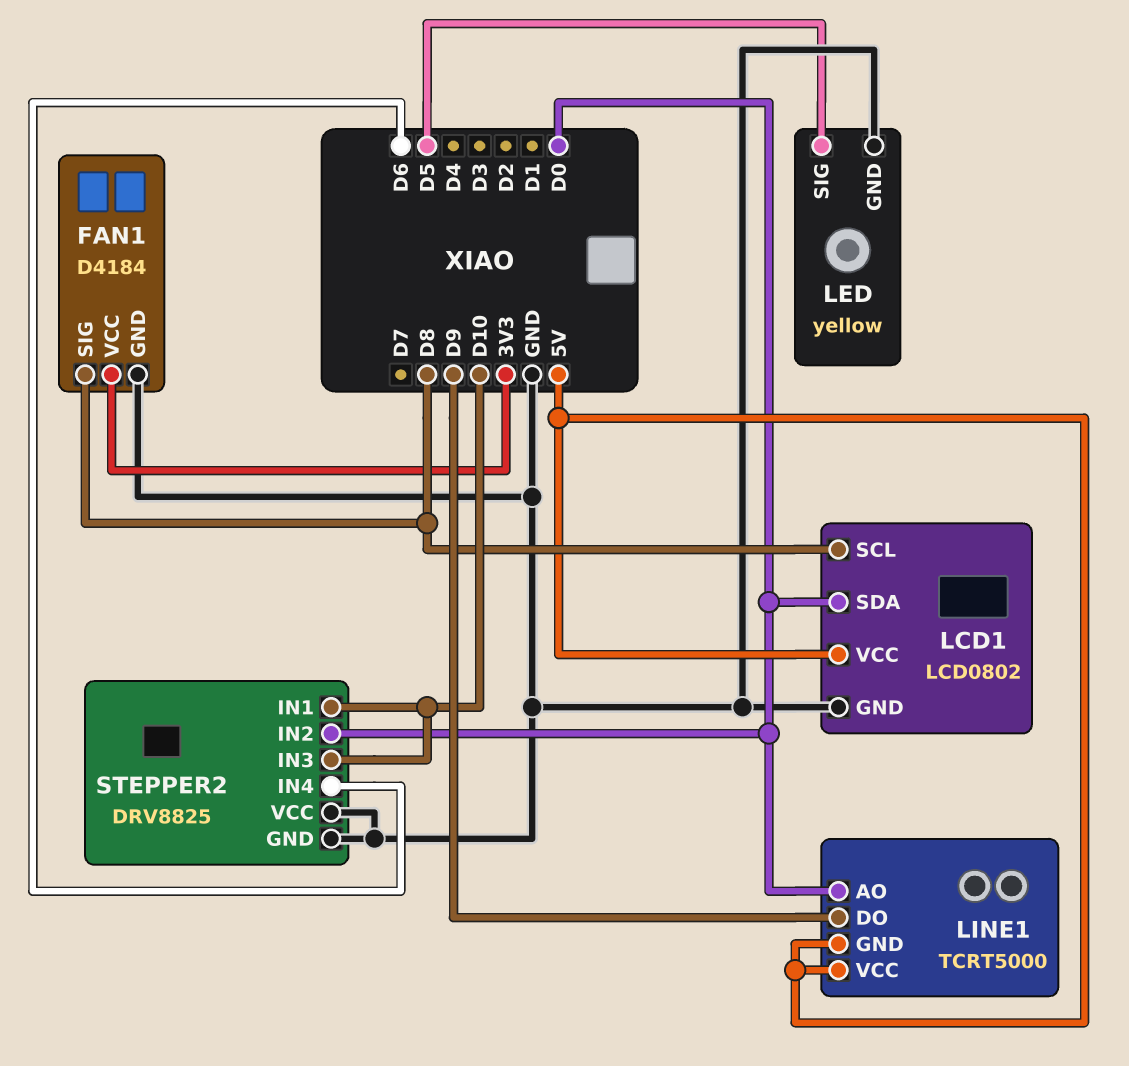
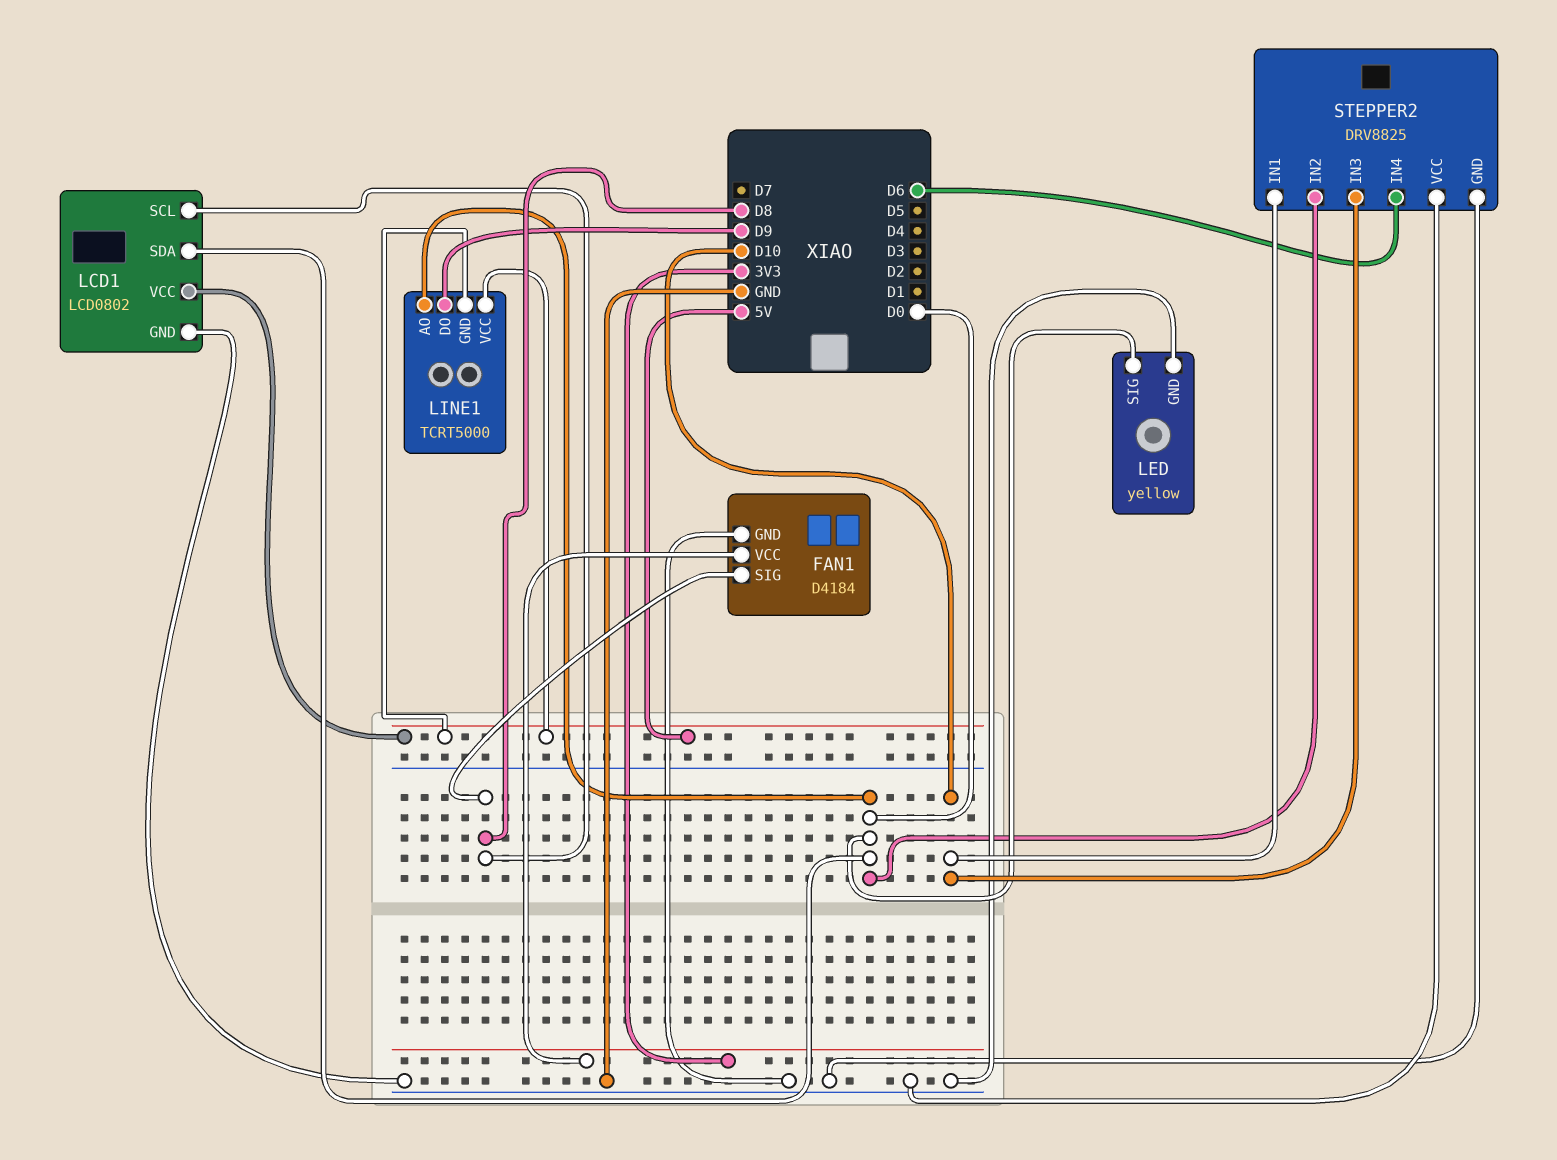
LED pin SIG: D5 -> D0

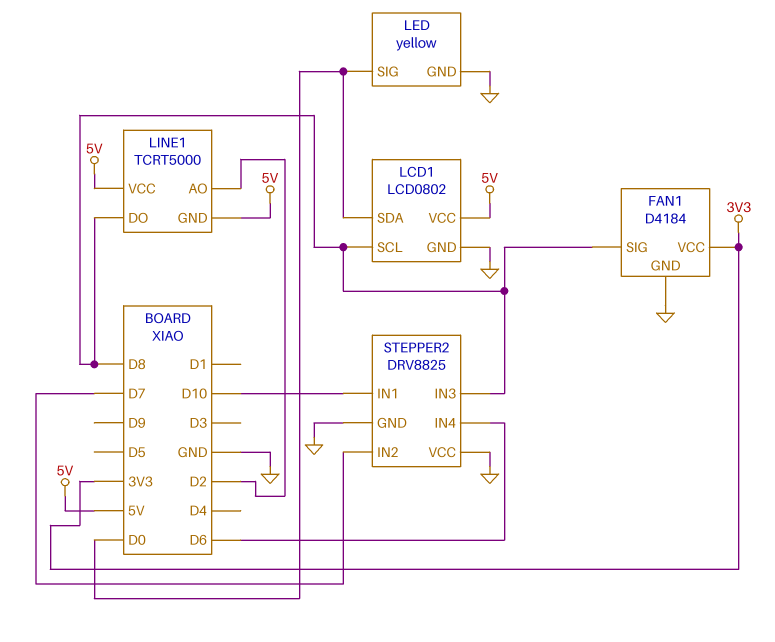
LINE1 pin AO: D0 -> D2
LINE1 pin DO: D9 -> D8
STEPPER2 pin IN2: D0 -> D7
STEPPER2 pin IN3: D10 -> D8

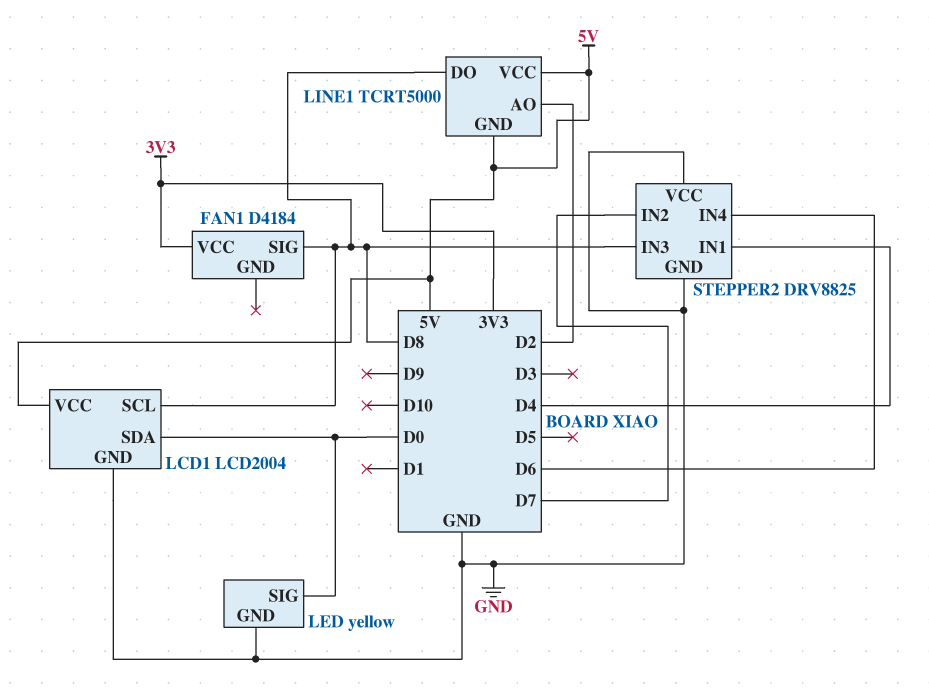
FAN1 pin GND: GND -> none
LCD1: LCD0802 -> LCD2004
STEPPER2 pin IN1: D10 -> D4

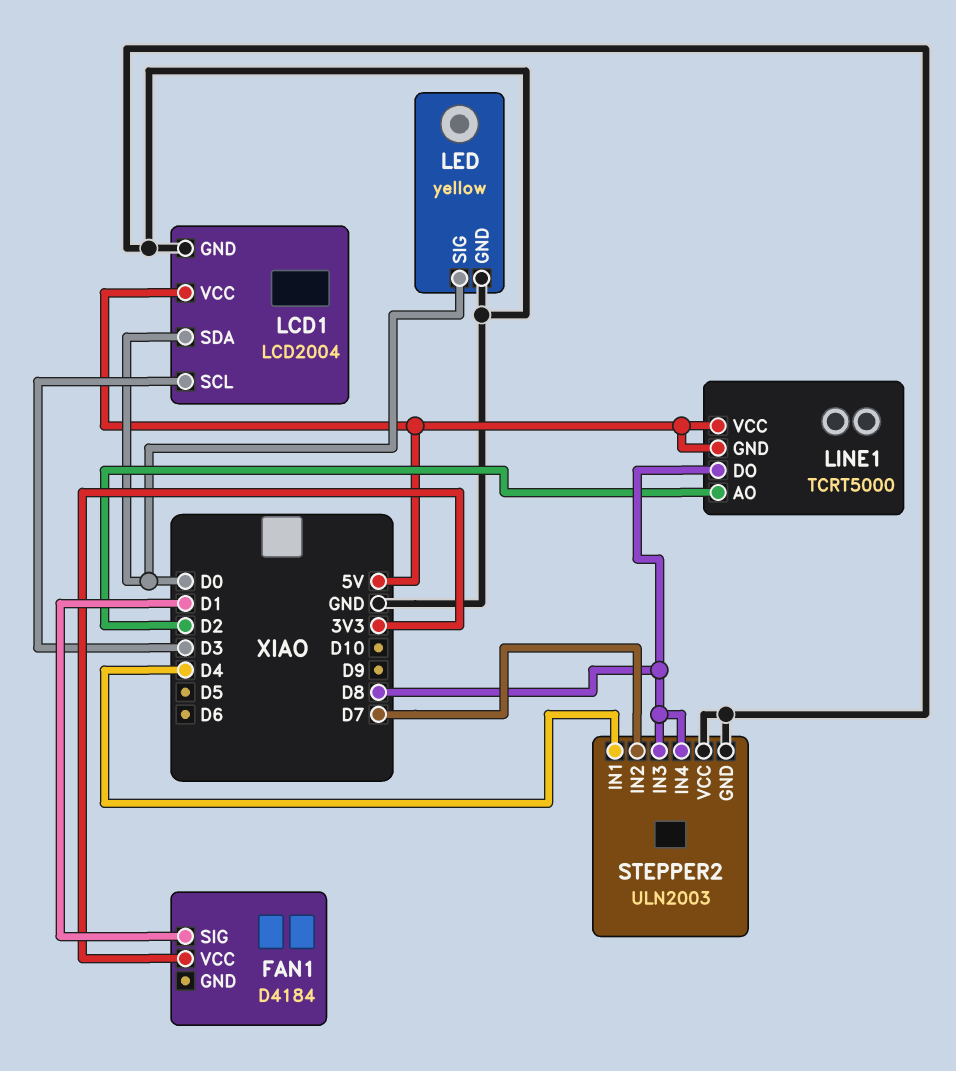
FAN1 pin SIG: D8 -> D1
LCD1 pin SCL: D8 -> D3
STEPPER2: DRV8825 -> ULN2003
STEPPER2 pin IN4: D6 -> D8

